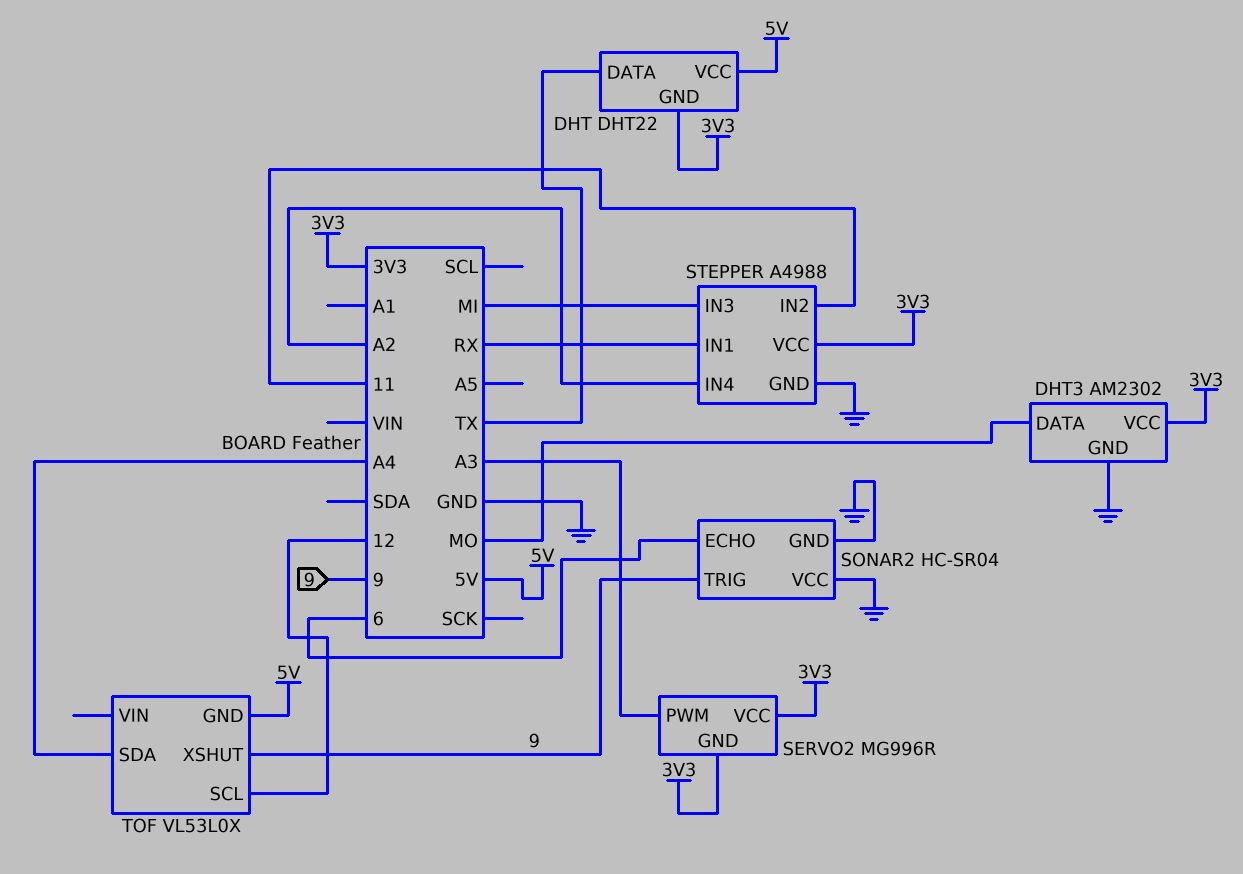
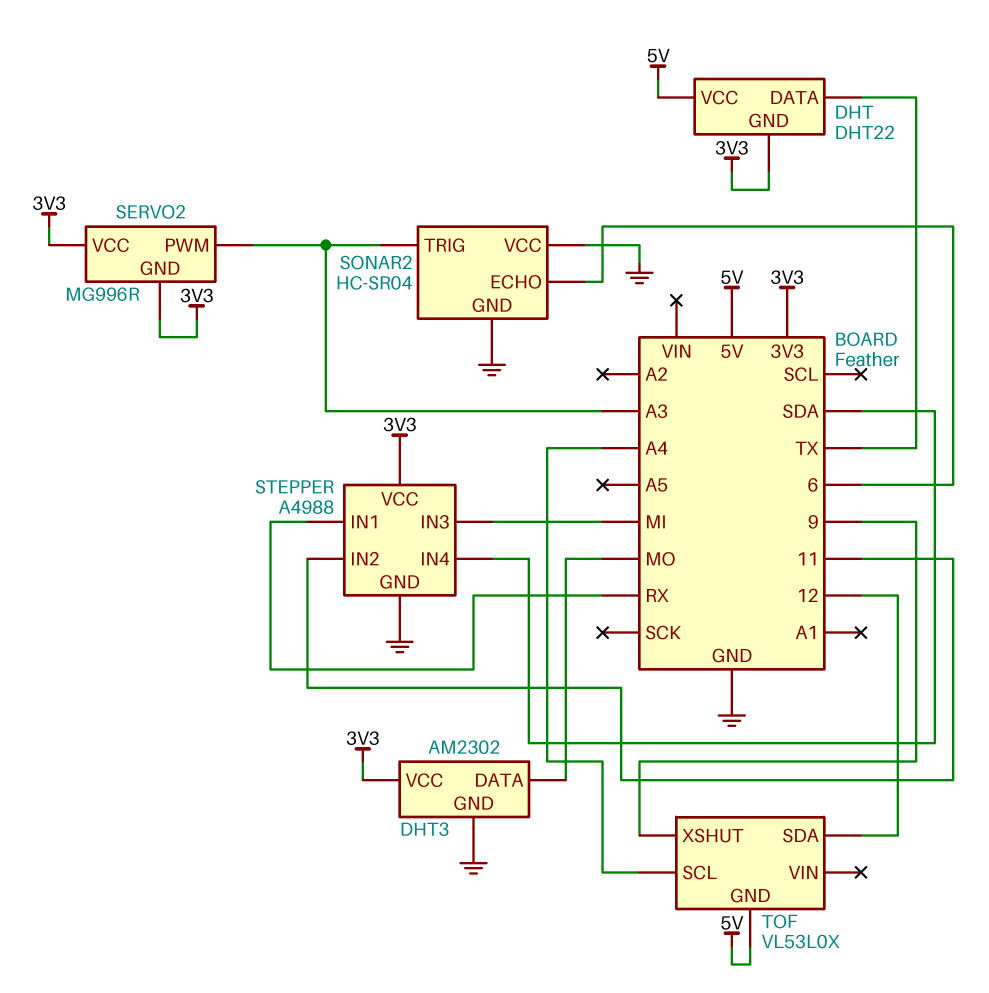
SONAR2 pin TRIG: 9 -> A3
STEPPER pin IN4: A2 -> SDA
TOF pin SCL: 12 -> A4
TOF pin SDA: A4 -> 12

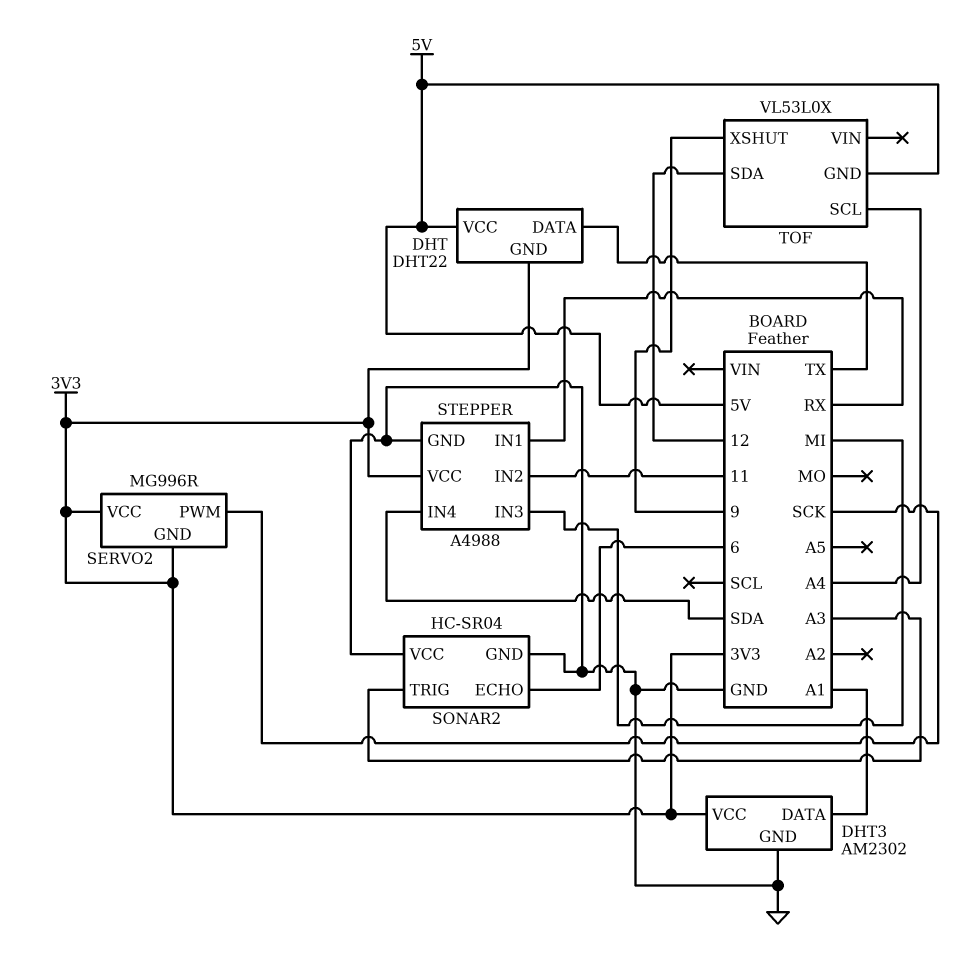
DHT3 pin DATA: MO -> A1
SERVO2 pin PWM: A3 -> SCK

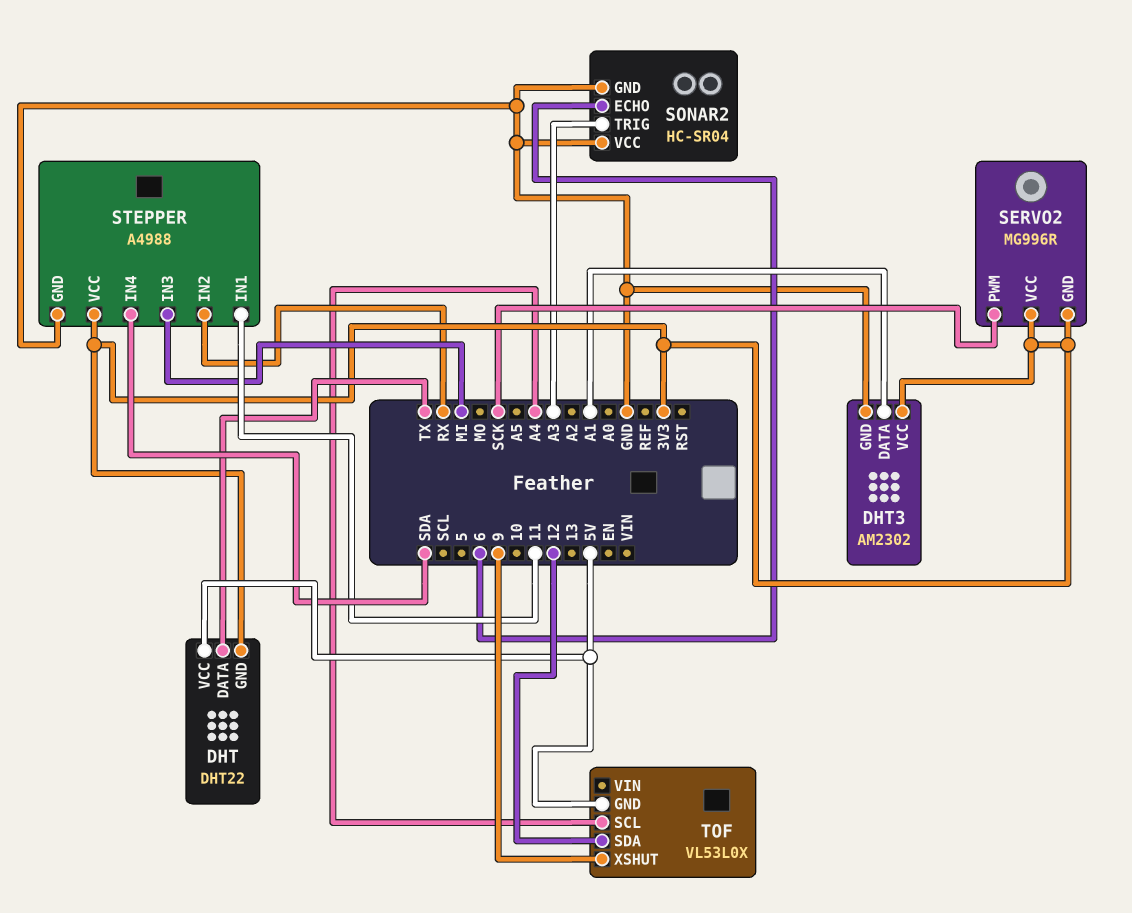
STEPPER pin IN1: RX -> 11
STEPPER pin IN2: 11 -> RX

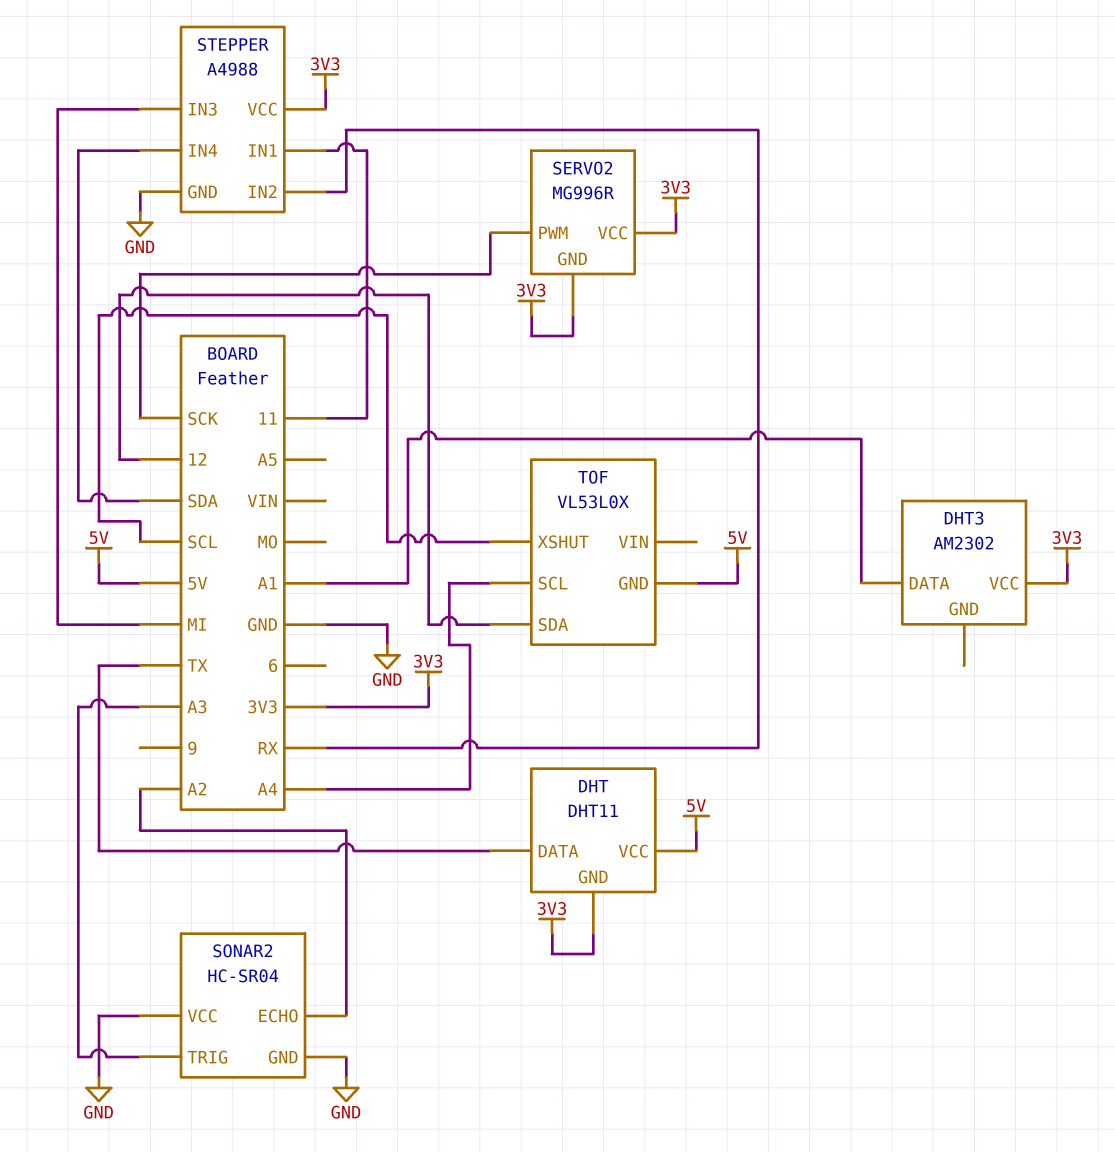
DHT: DHT22 -> DHT11
DHT3 pin GND: GND -> none
SONAR2 pin ECHO: 6 -> A2
TOF pin XSHUT: 9 -> SCL

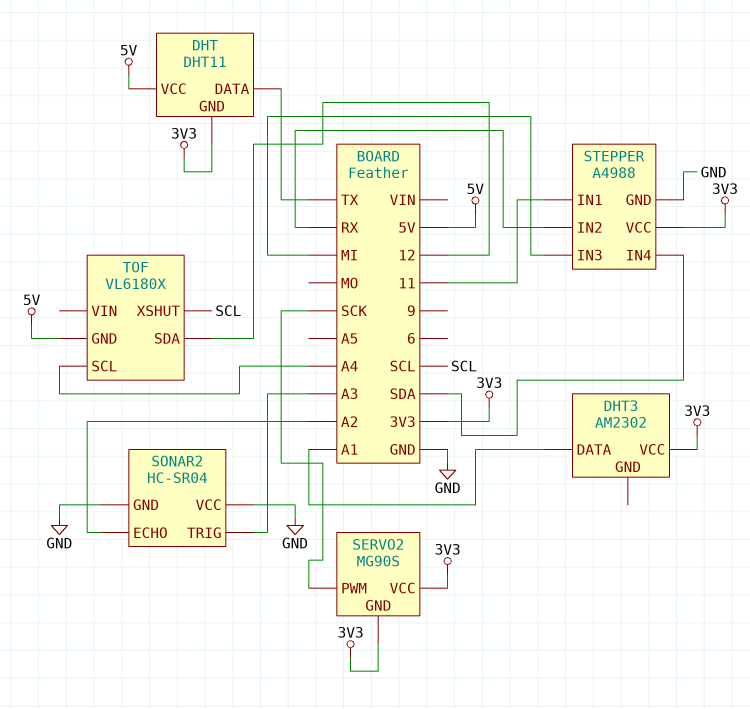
SERVO2: MG996R -> MG90S
TOF: VL53L0X -> VL6180X

